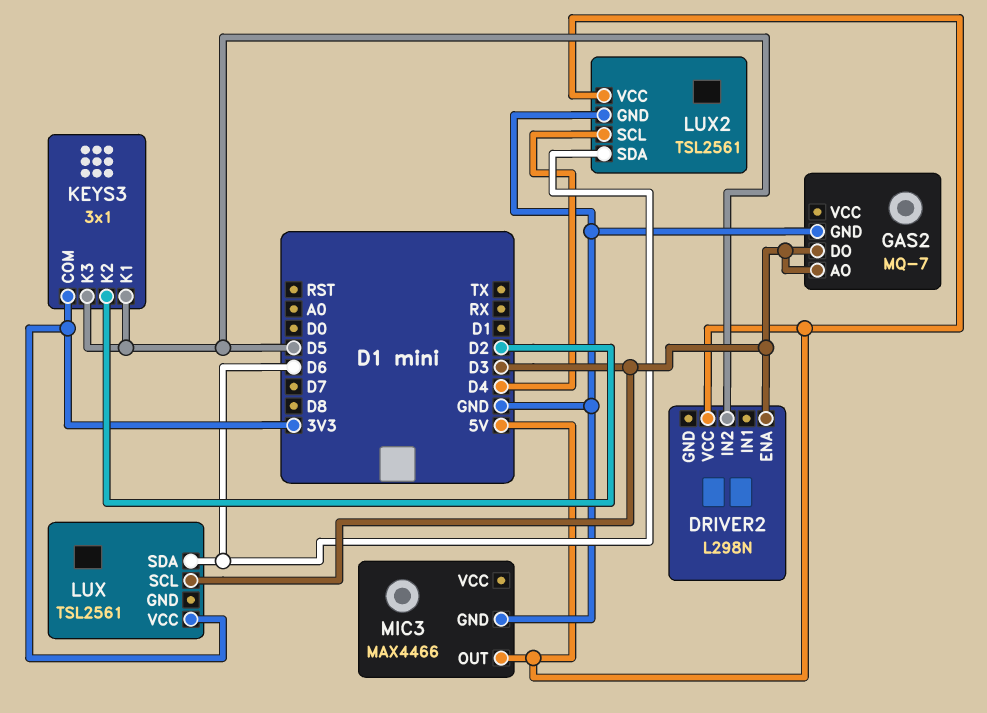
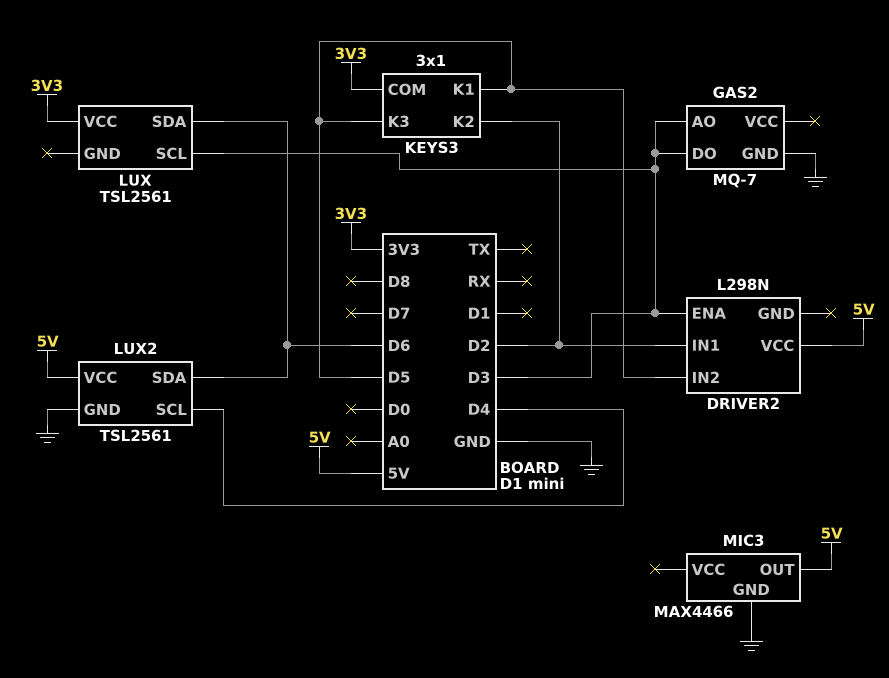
DRIVER2 pin IN1: none -> D2

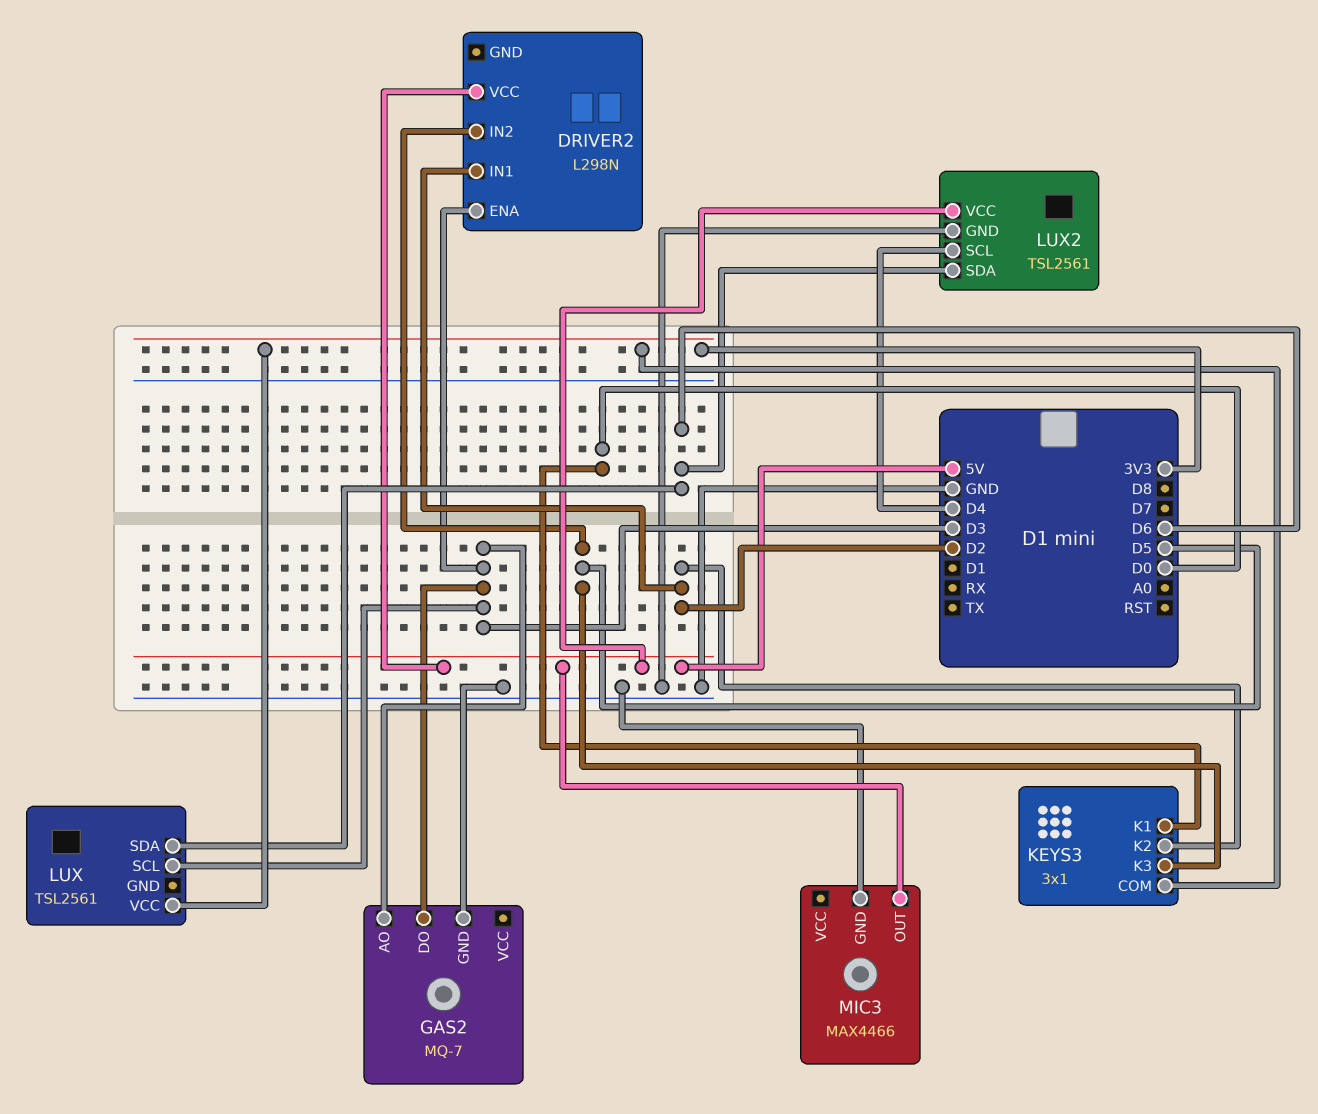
KEYS3 pin K1: D5 -> D0

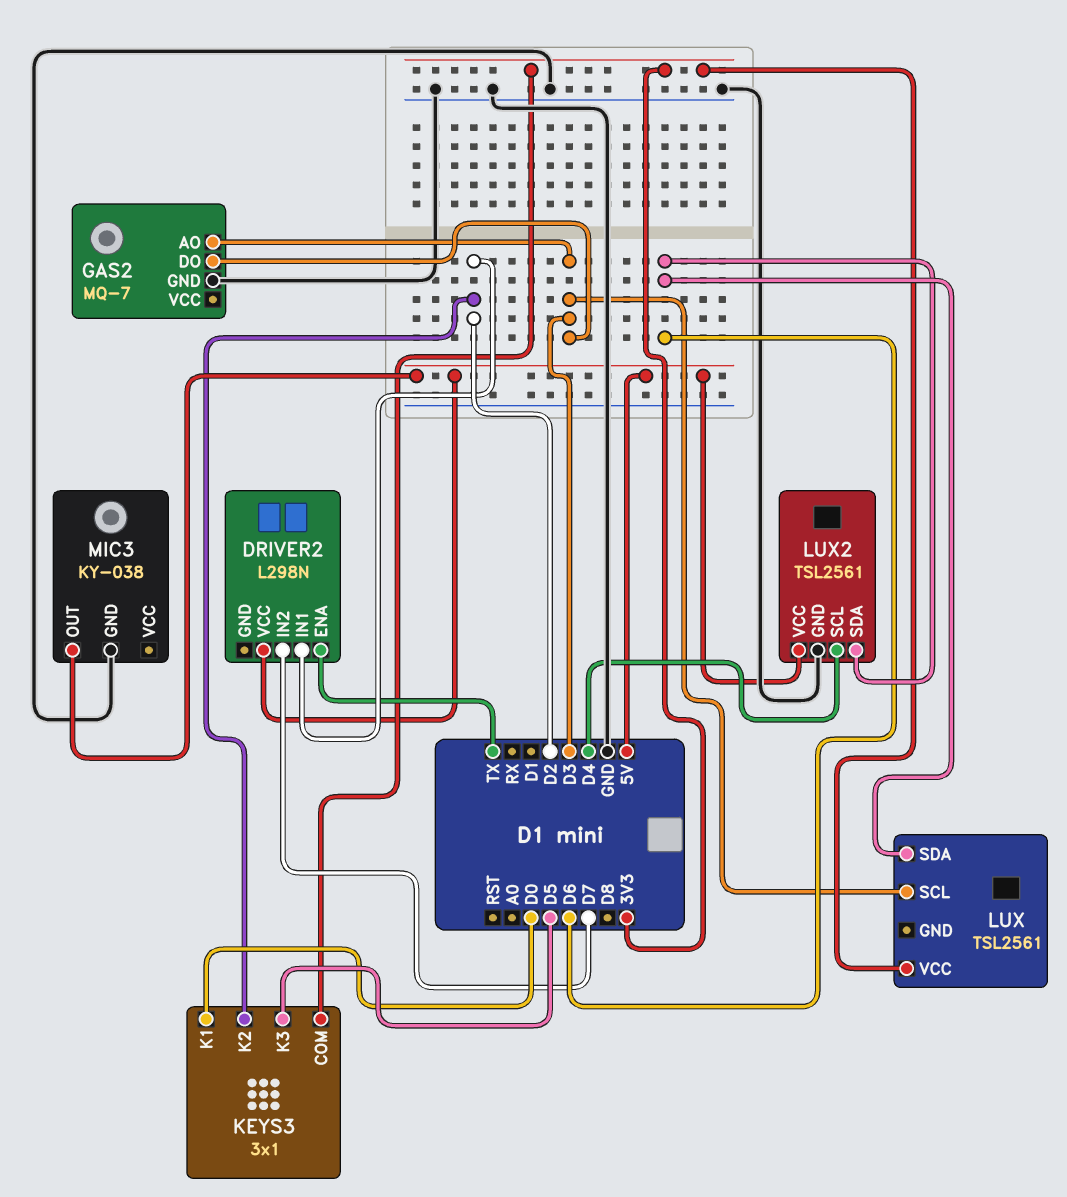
DRIVER2 pin ENA: D3 -> TX
DRIVER2 pin IN2: D5 -> D7
MIC3: MAX4466 -> KY-038

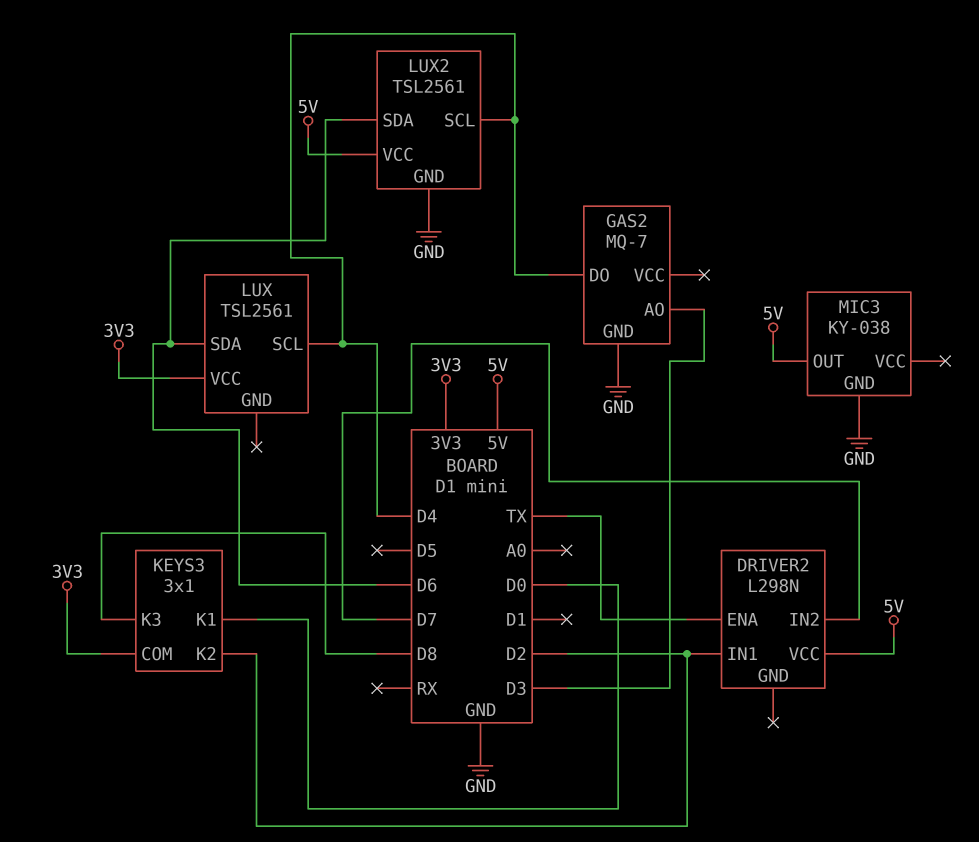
GAS2 pin DO: D3 -> D4
KEYS3 pin K3: D5 -> D8
LUX pin SCL: D3 -> D4

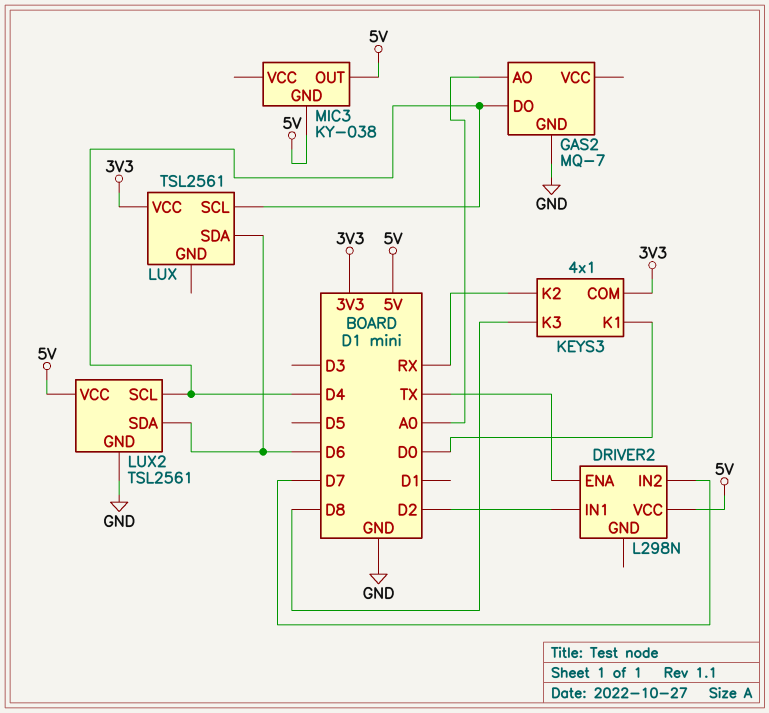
GAS2 pin AO: D3 -> A0
KEYS3: 3x1 -> 4x1
KEYS3 pin K2: D2 -> RX
MIC3 pin GND: GND -> 5V

